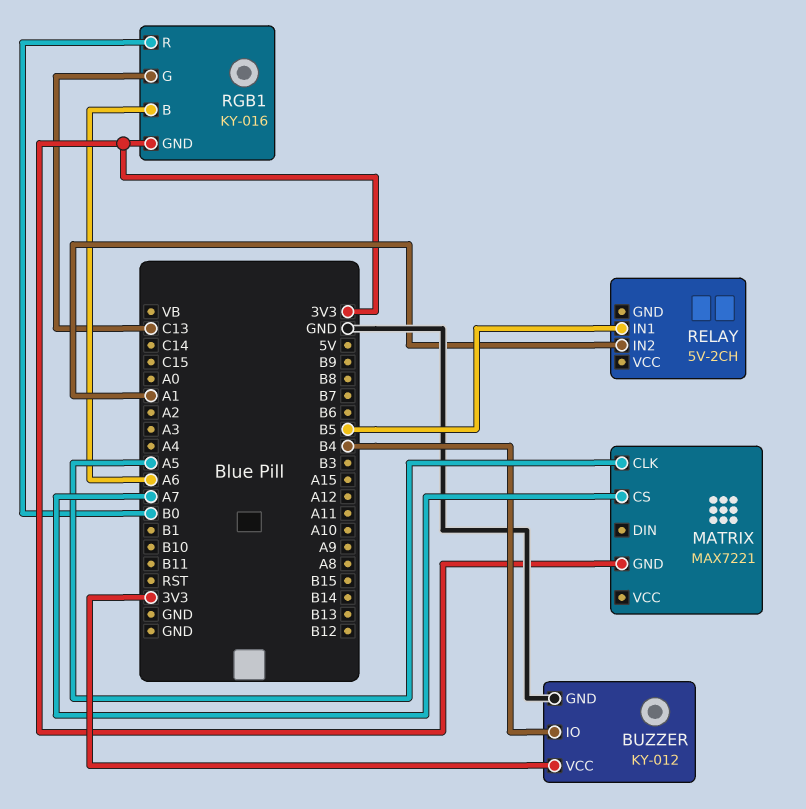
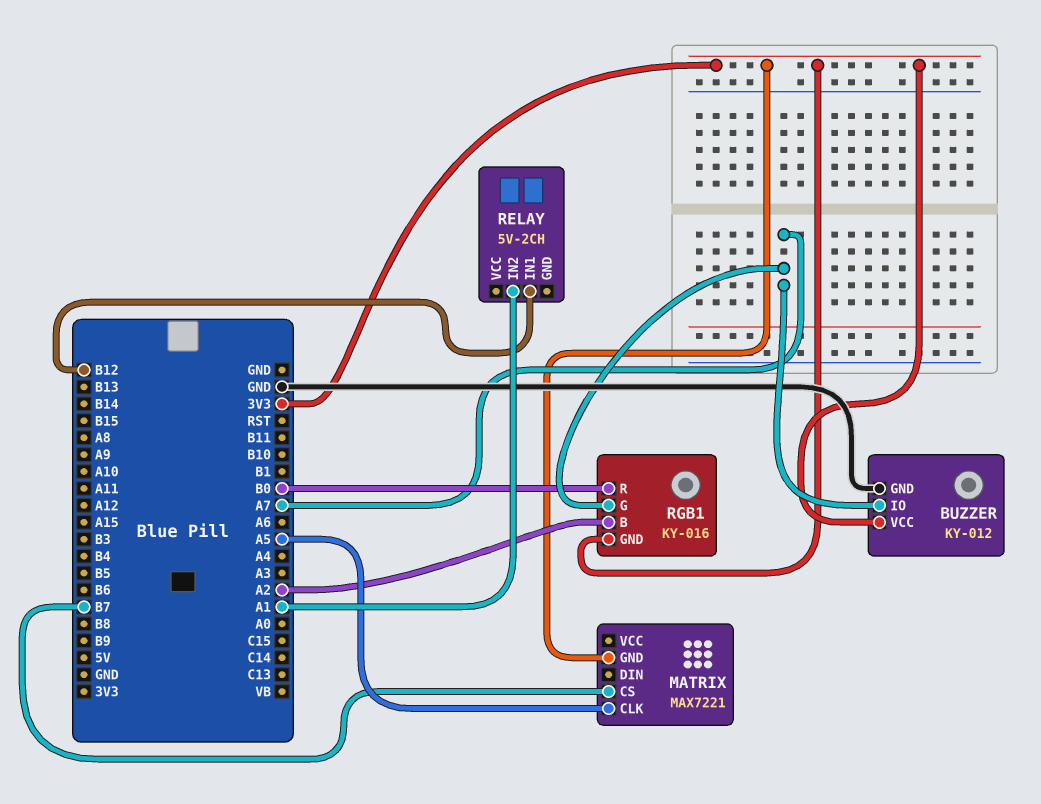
BUZZER pin IO: B4 -> A7
MATRIX pin CS: A7 -> B7
RELAY pin IN1: B5 -> B12
RGB1 pin B: A6 -> A2
RGB1 pin G: C13 -> A7

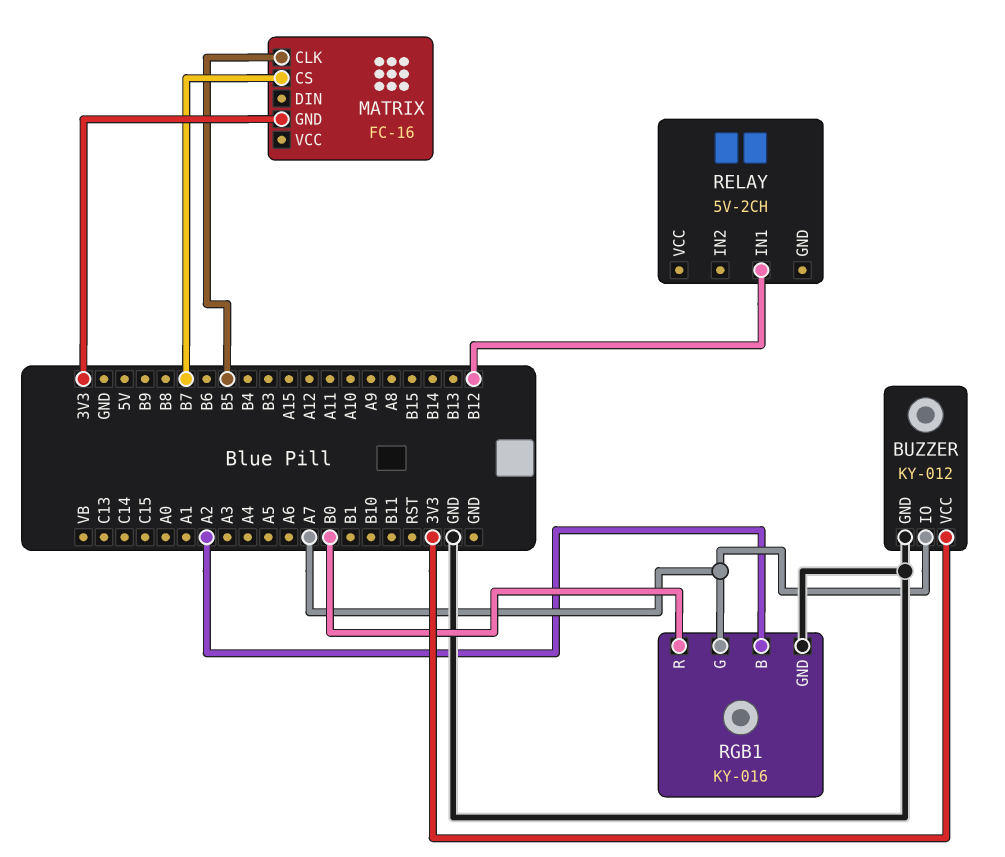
MATRIX: MAX7221 -> FC-16
MATRIX pin CLK: A5 -> B5
RELAY pin IN2: A1 -> none
RGB1 pin GND: 3V3 -> GND

